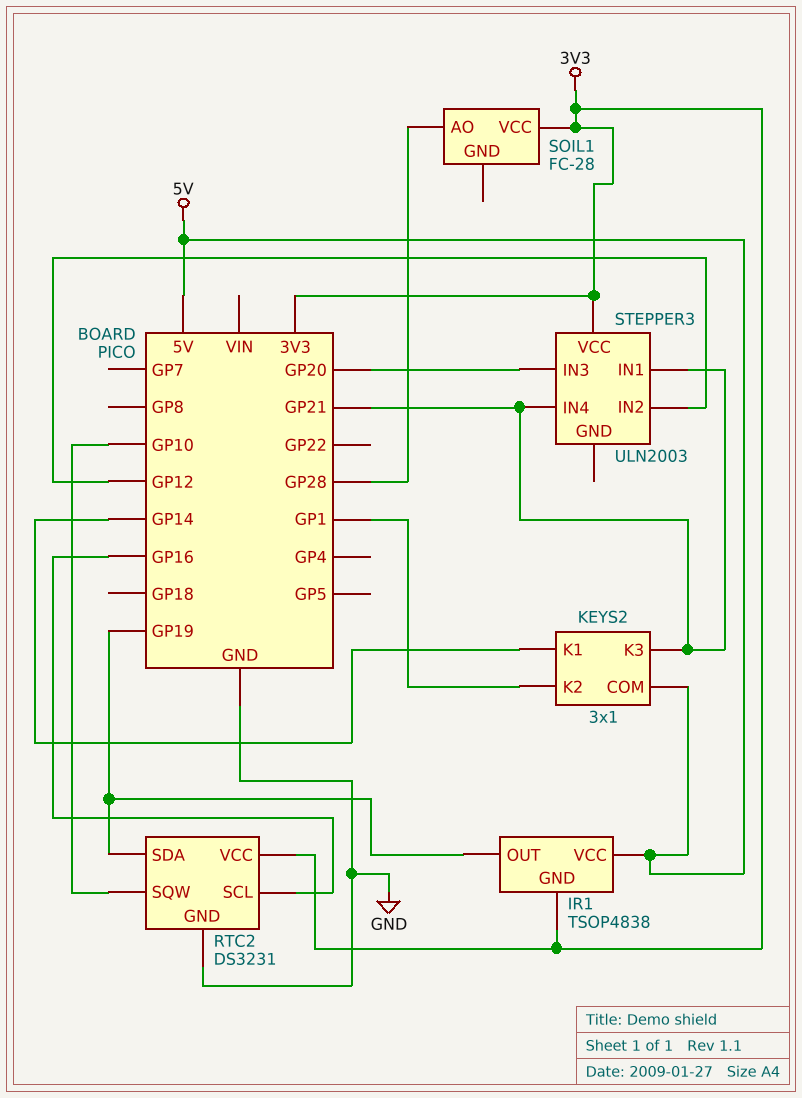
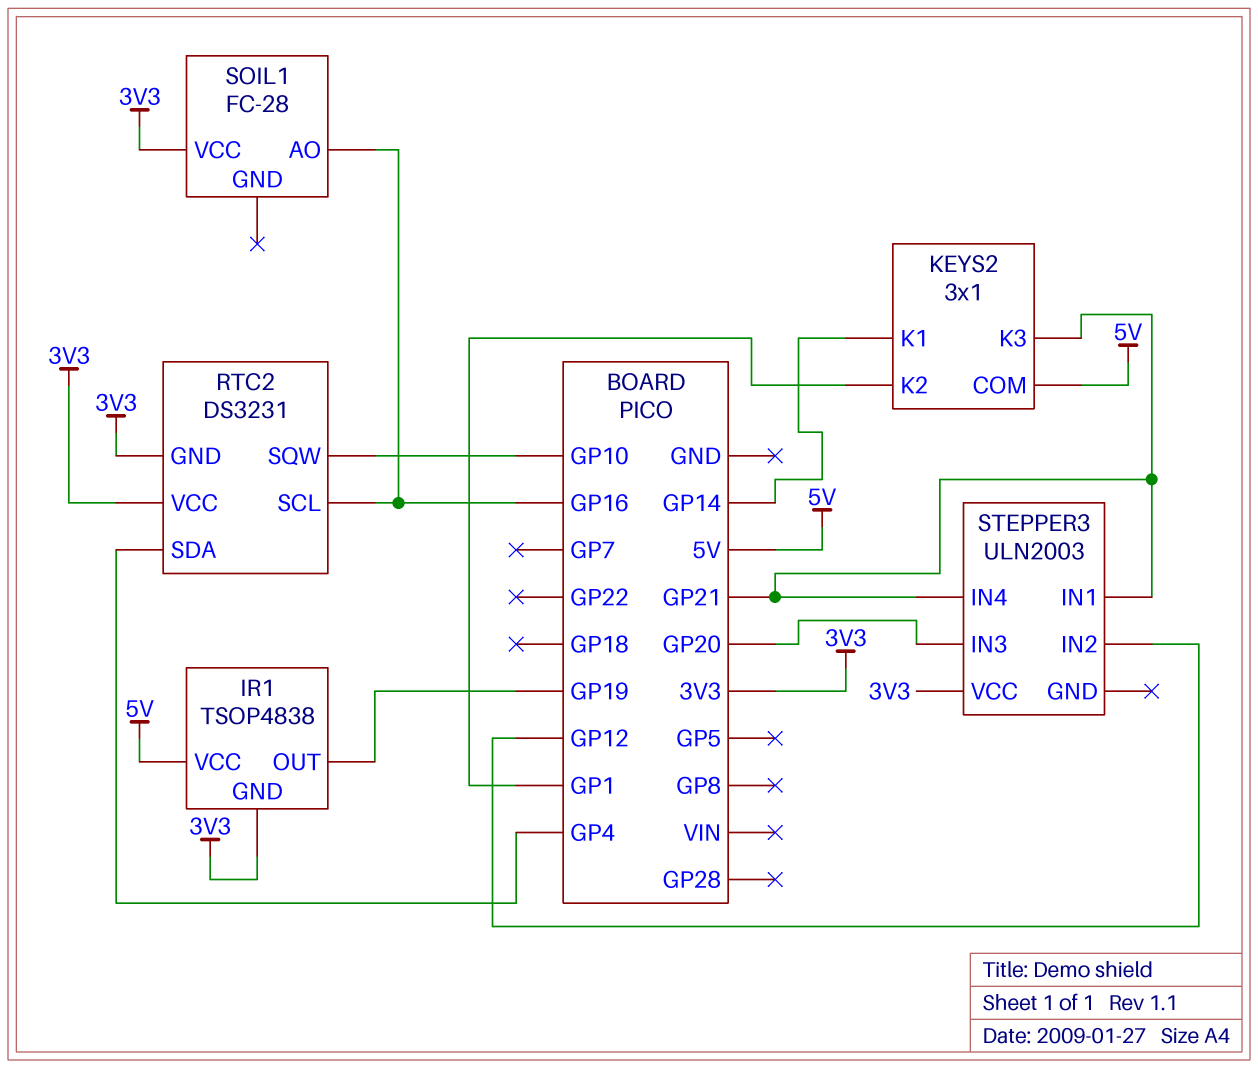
RTC2 pin GND: GND -> 3V3
RTC2 pin SDA: GP19 -> GP4
SOIL1 pin AO: GP28 -> GP16

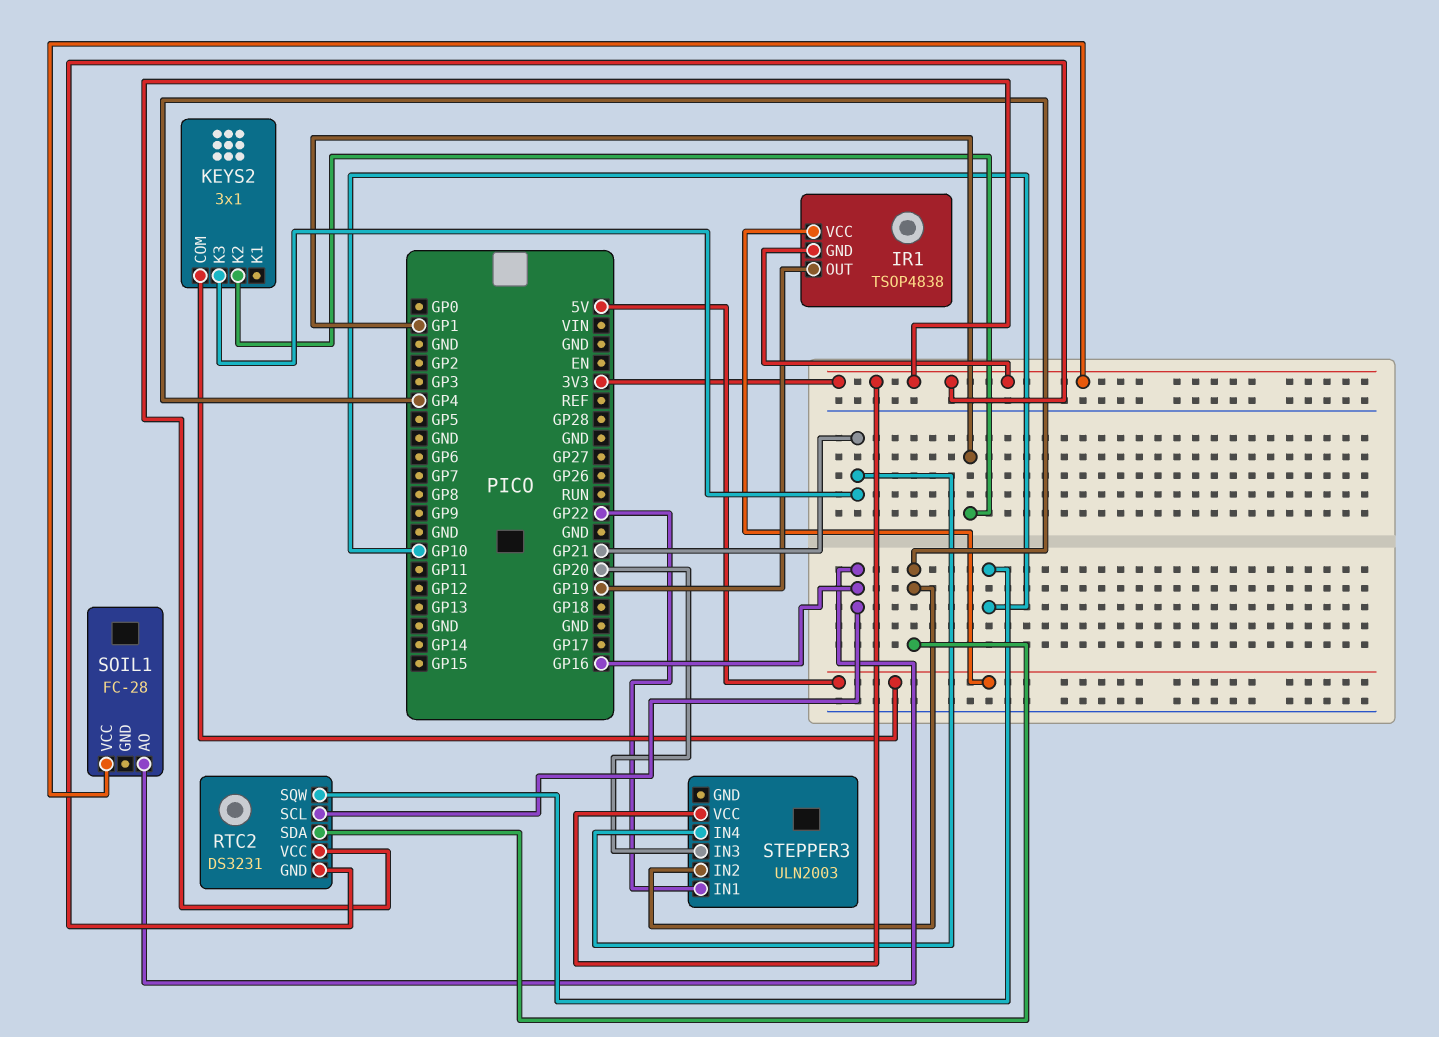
KEYS2 pin K1: GP14 -> none
STEPPER3 pin IN1: GP21 -> GP22
STEPPER3 pin IN2: GP12 -> GP4

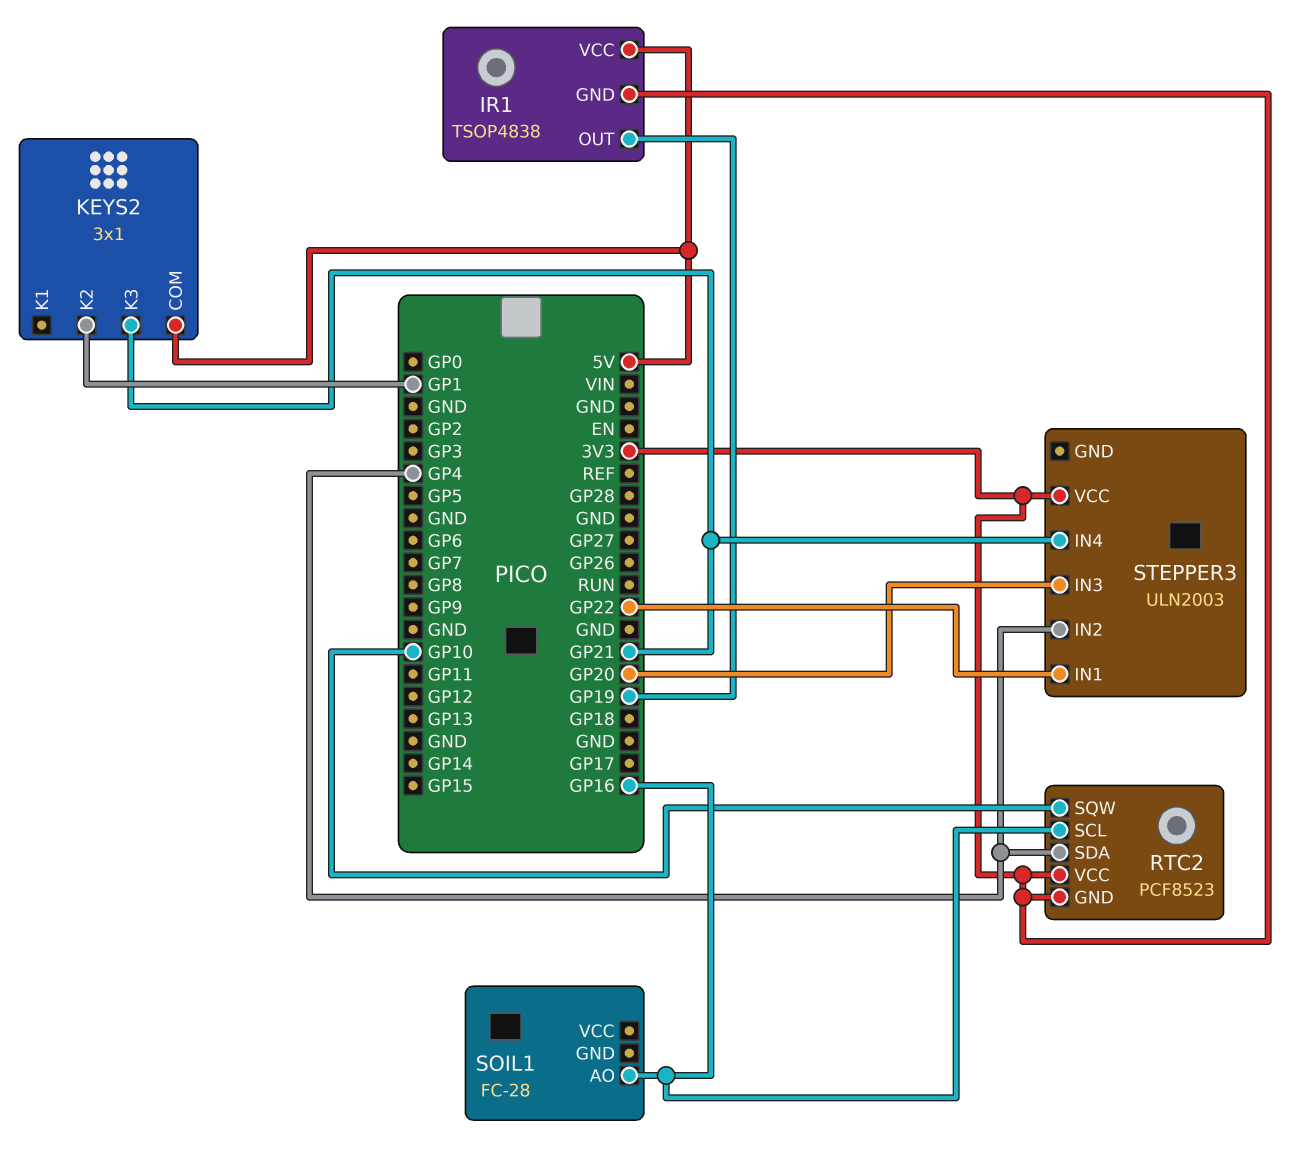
RTC2: DS3231 -> PCF8523
SOIL1 pin VCC: 3V3 -> none

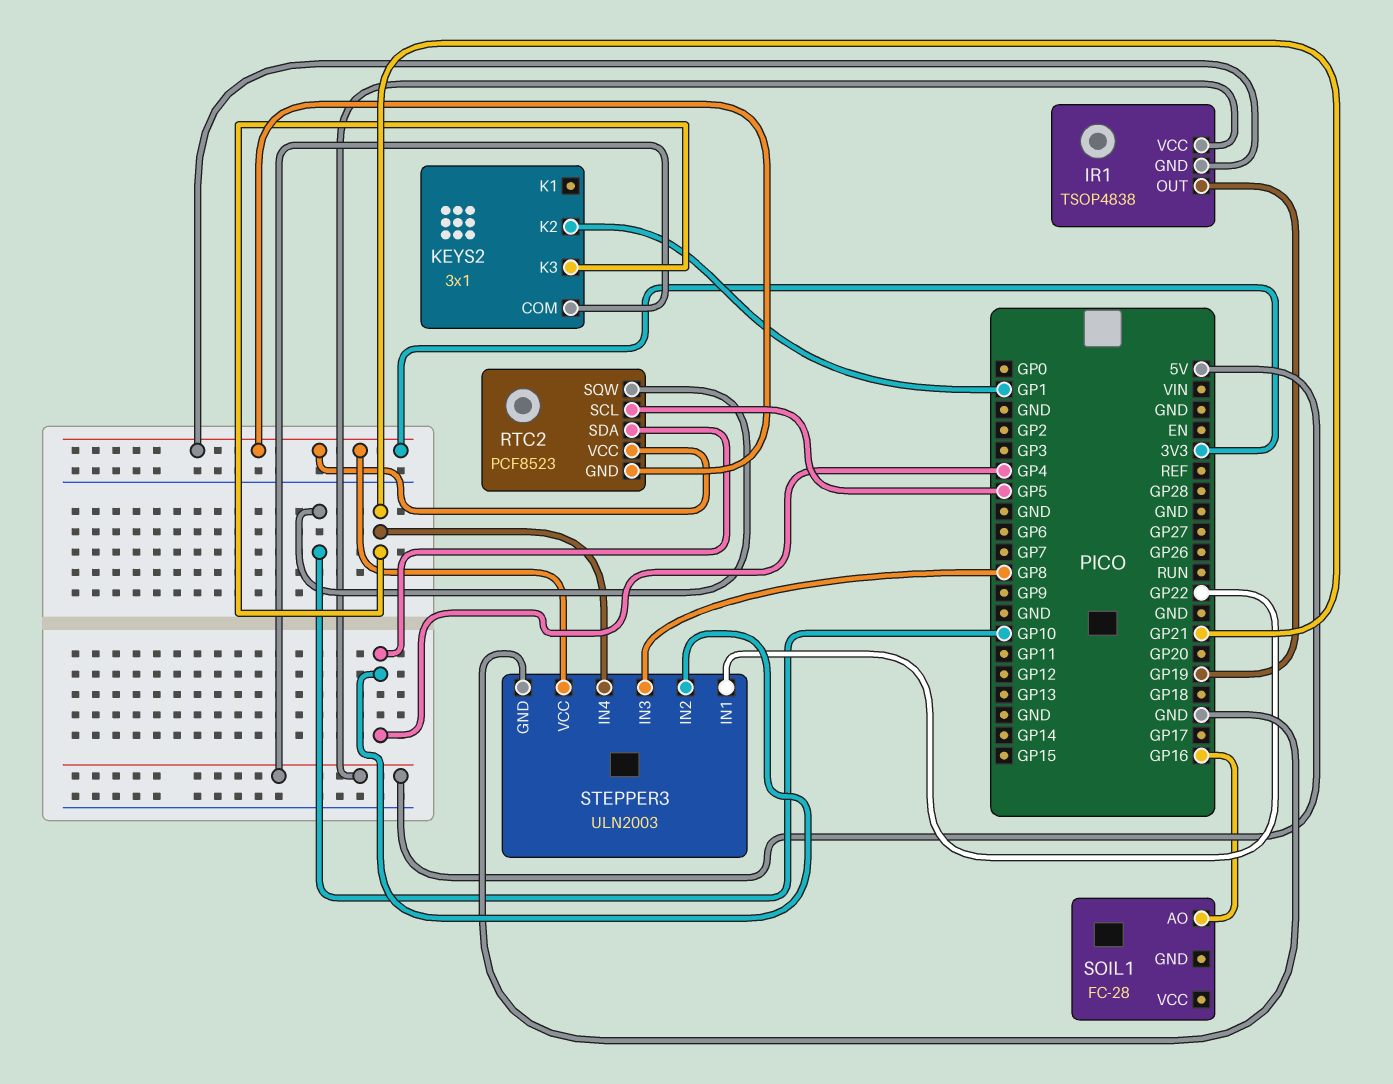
RTC2 pin SCL: GP16 -> GP5
STEPPER3 pin GND: none -> GND
STEPPER3 pin IN3: GP20 -> GP8

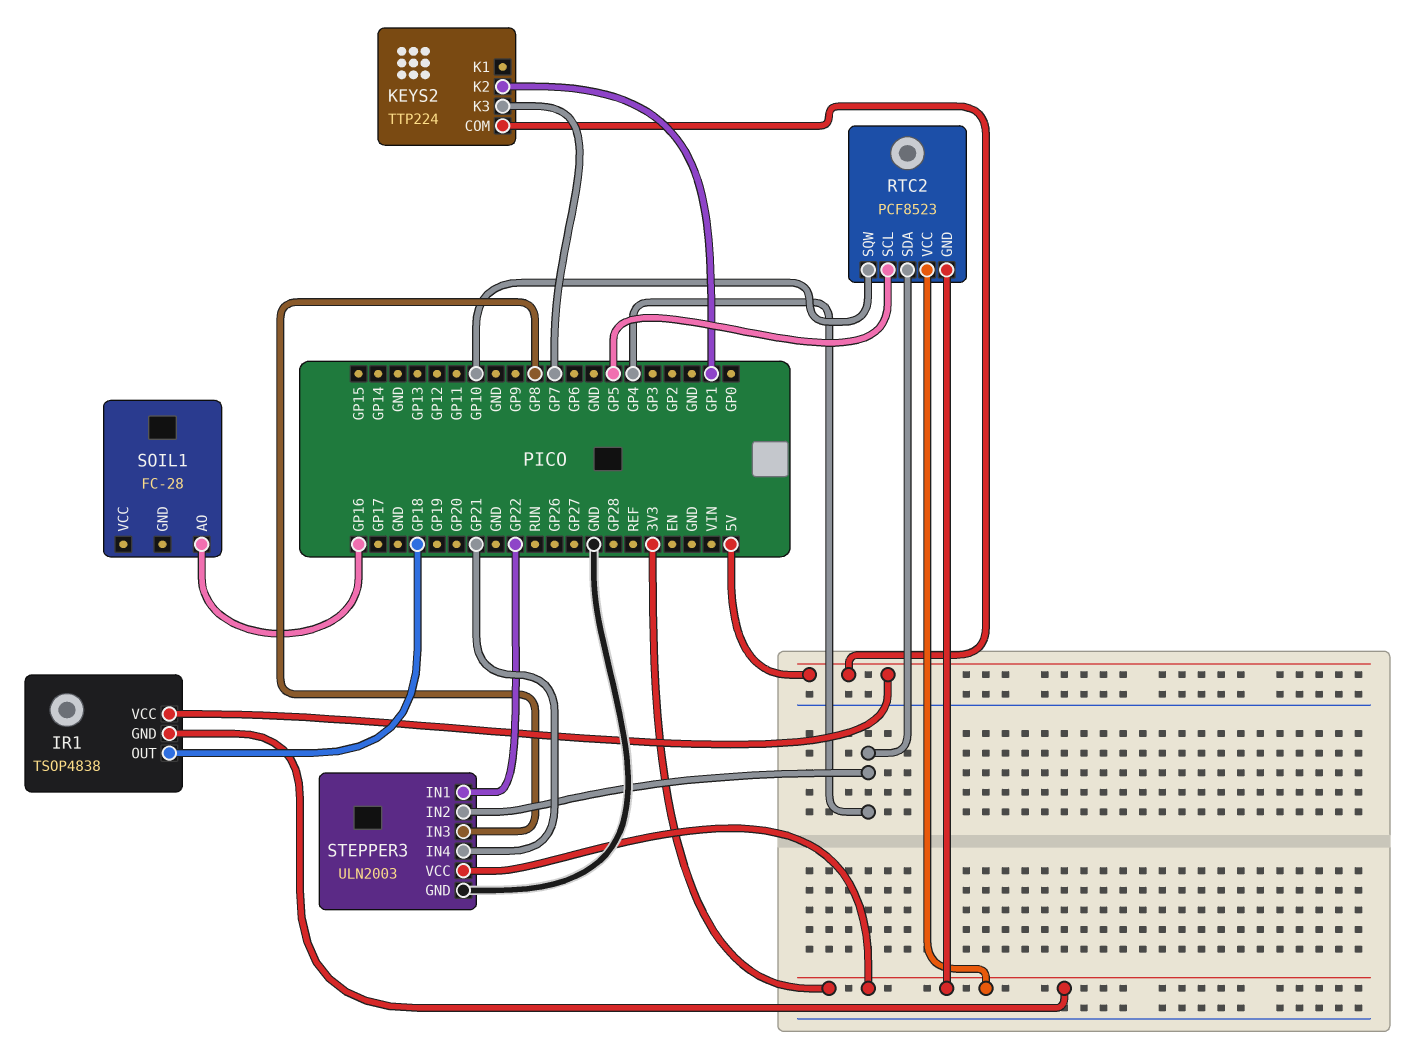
IR1 pin OUT: GP19 -> GP18
KEYS2: 3x1 -> TTP224
KEYS2 pin K3: GP21 -> GP7

